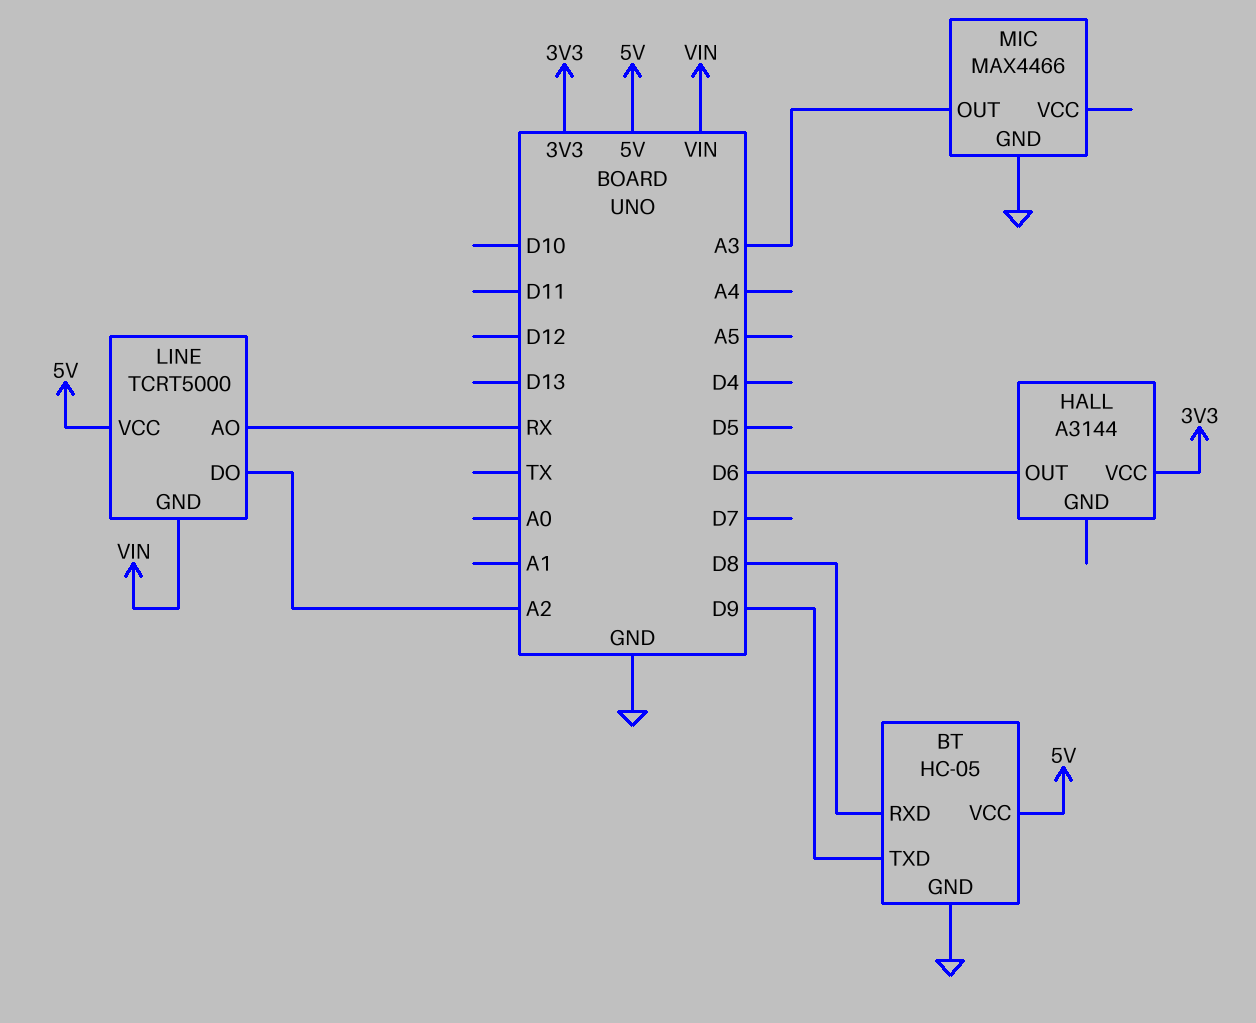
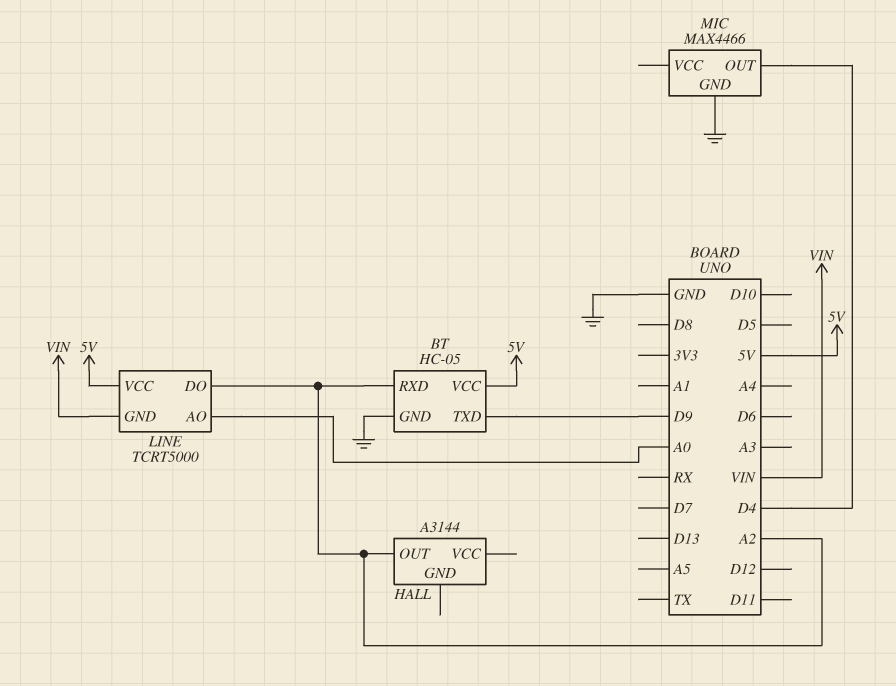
BT pin RXD: D8 -> A2
HALL pin OUT: D6 -> A2
HALL pin VCC: 3V3 -> none
LINE pin AO: RX -> A0
MIC pin OUT: A3 -> D4

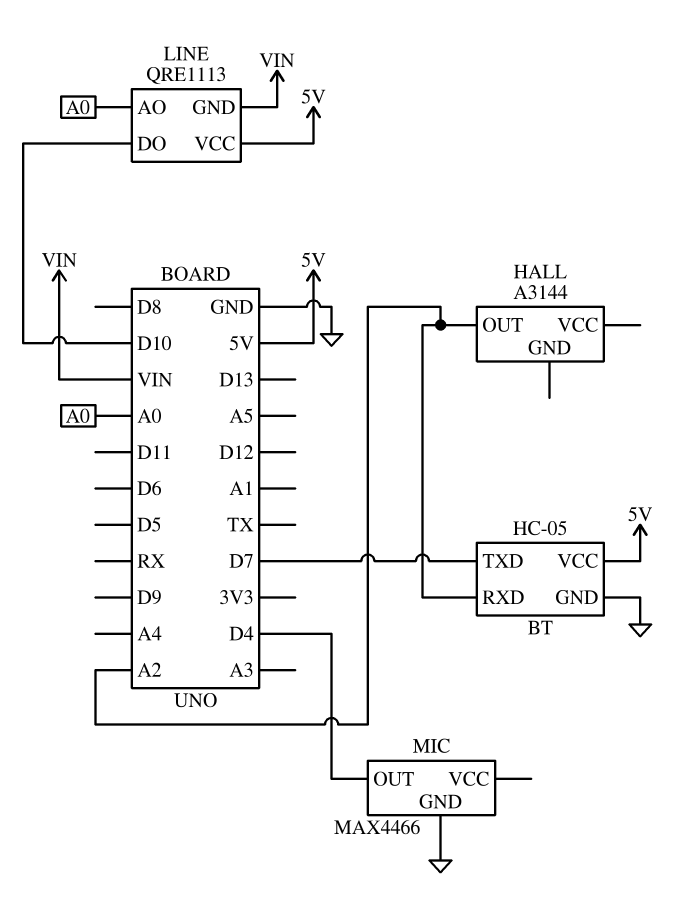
BT pin TXD: D9 -> D7
LINE: TCRT5000 -> QRE1113
LINE pin DO: A2 -> D10

